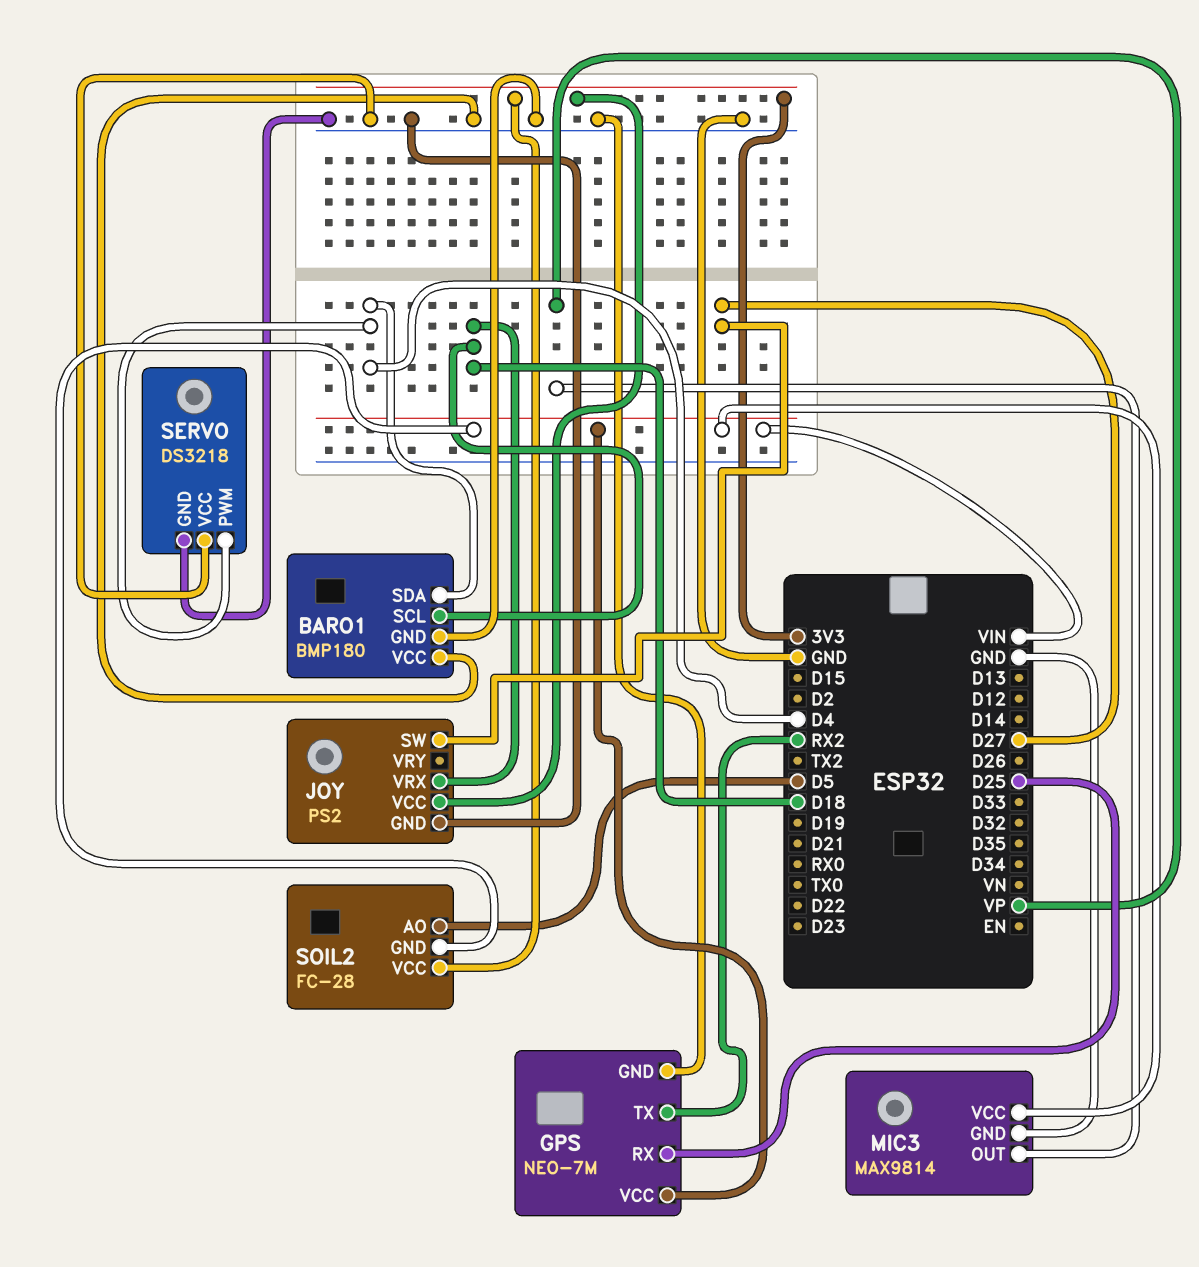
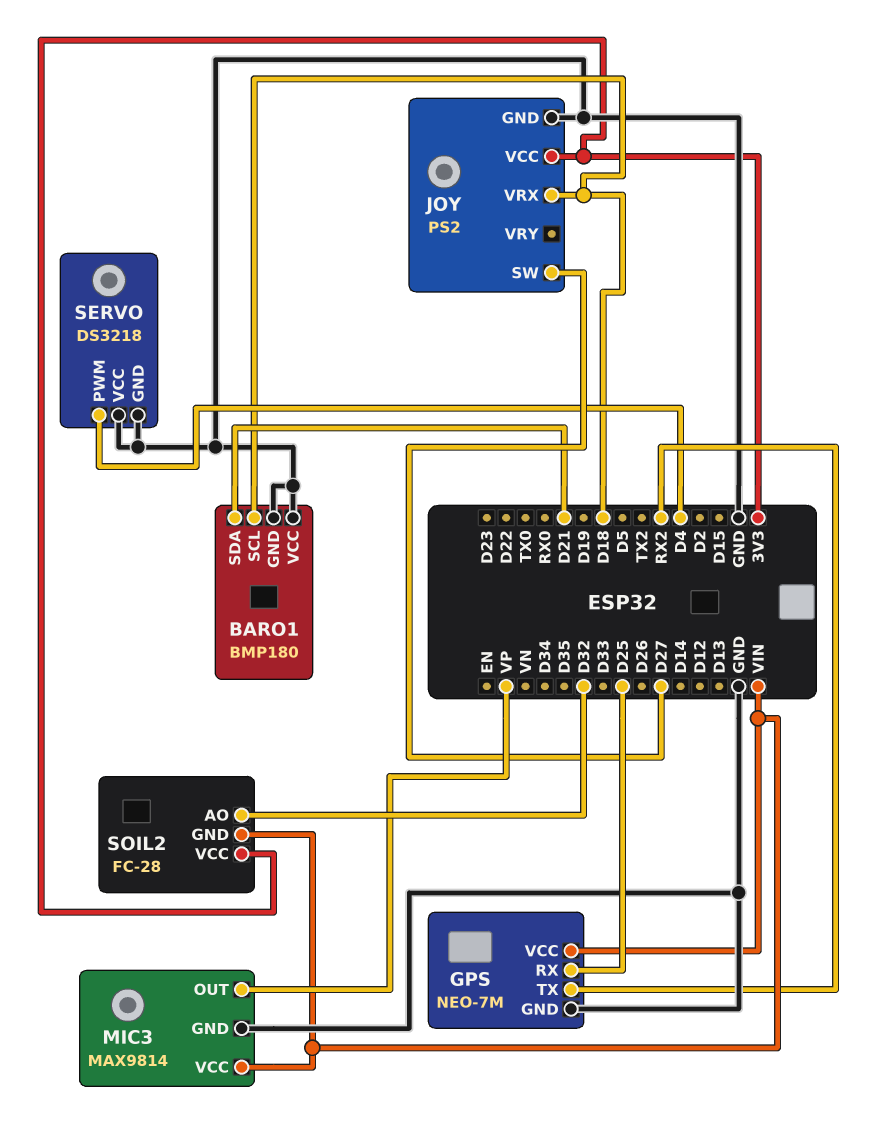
BARO1 pin SDA: D4 -> D21
SOIL2 pin AO: D5 -> D32

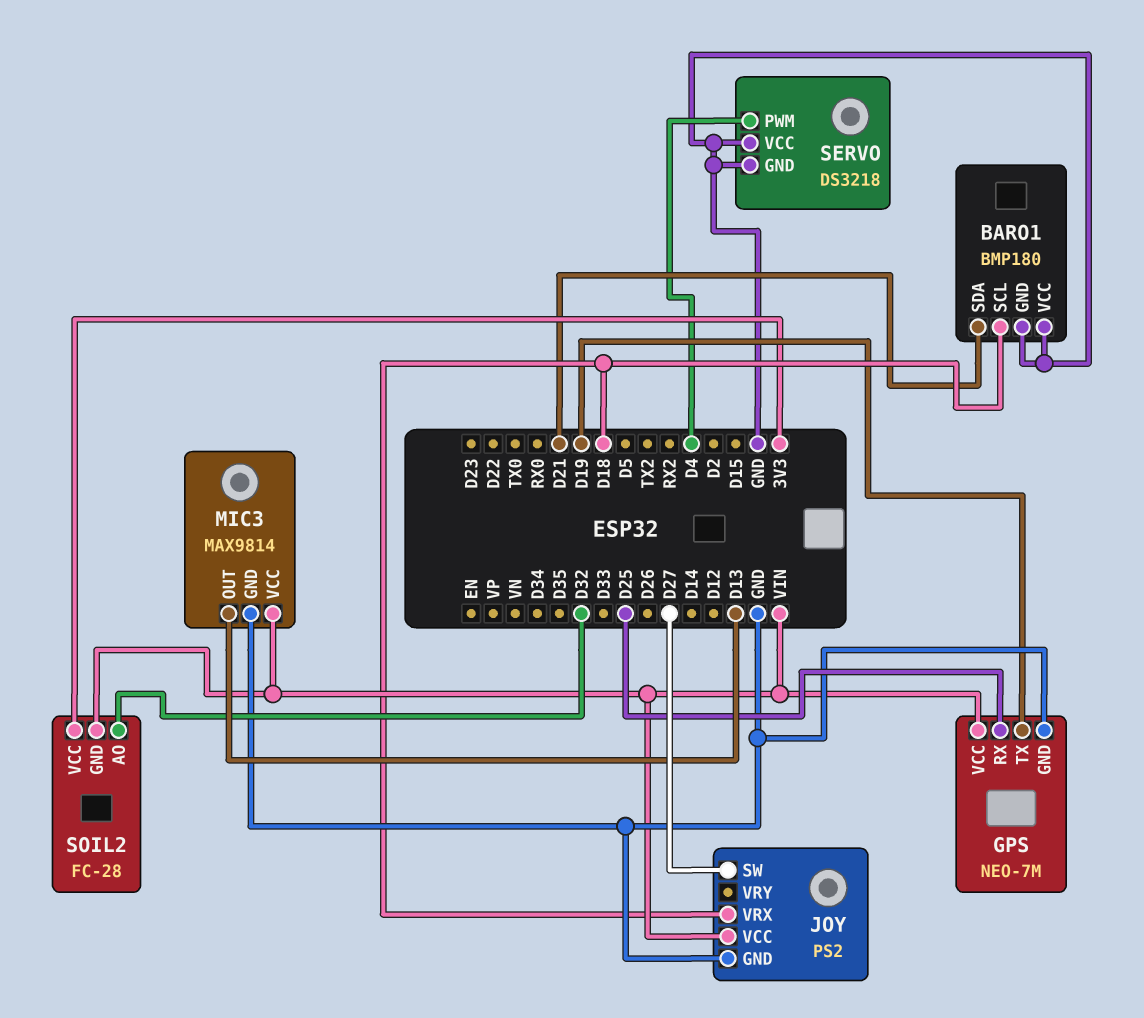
GPS pin TX: RX2 -> D19
JOY pin VCC: 3V3 -> VIN
MIC3 pin OUT: VP -> D13

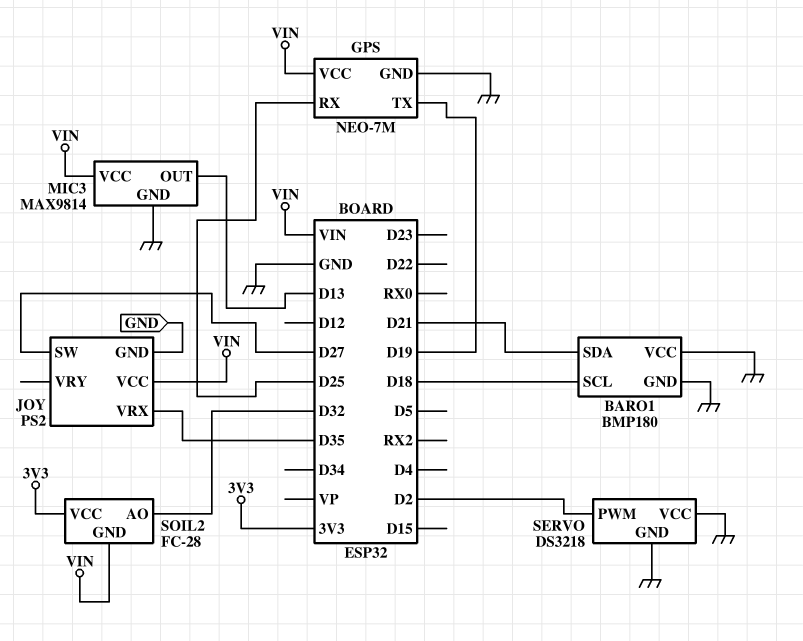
JOY pin VRX: D18 -> D35
SERVO pin PWM: D4 -> D2

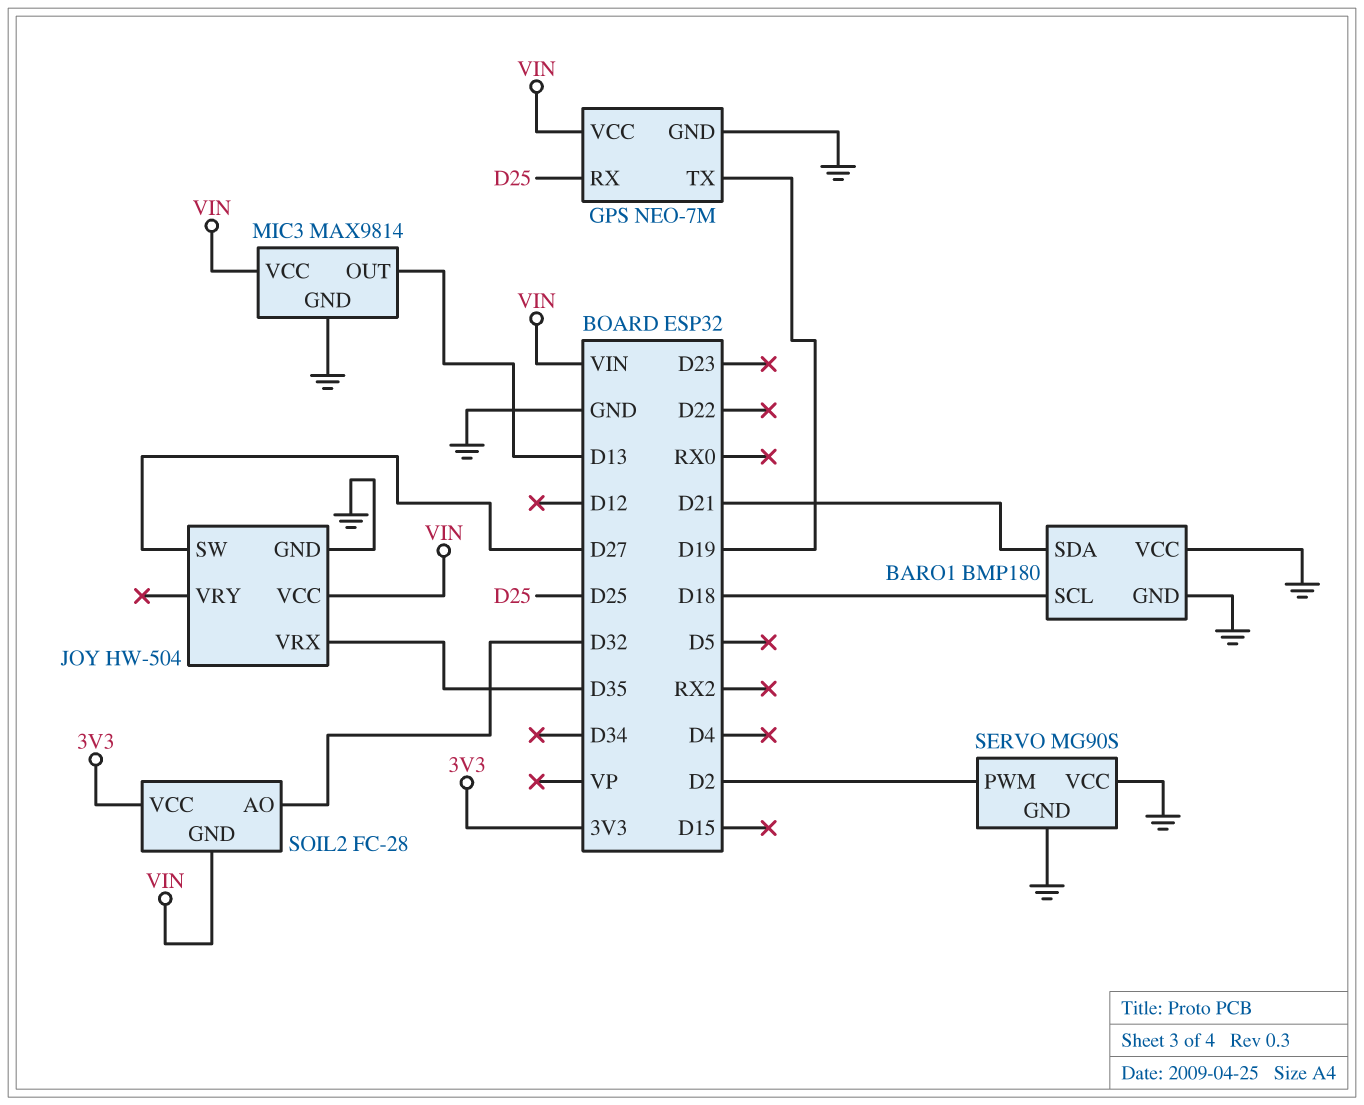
JOY: PS2 -> HW-504
SERVO: DS3218 -> MG90S

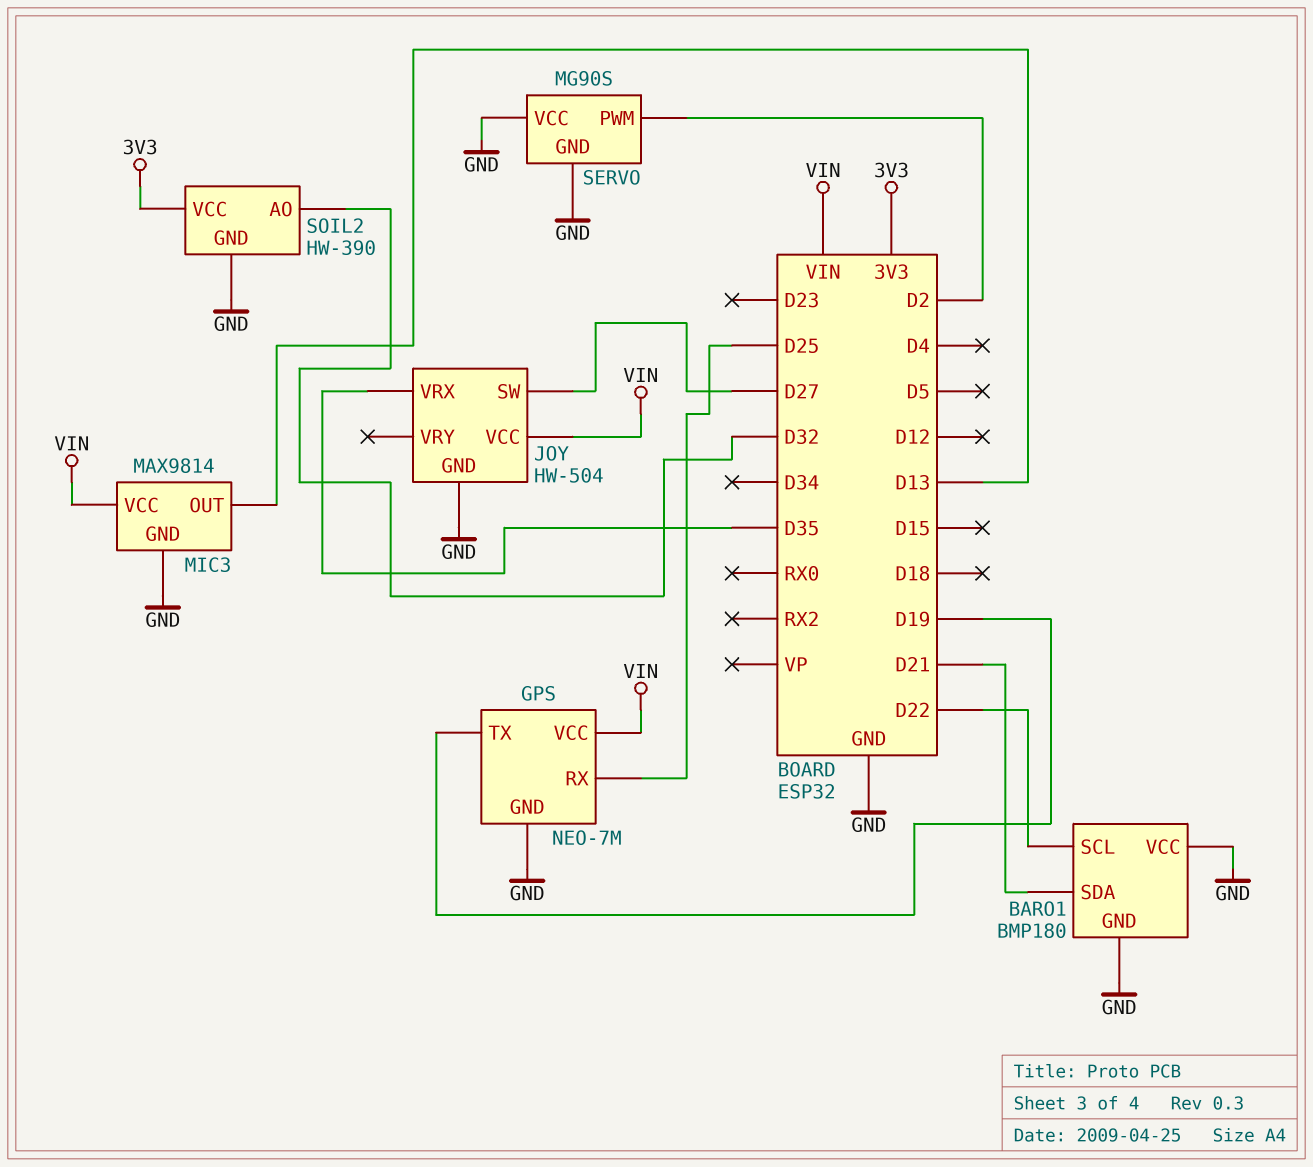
BARO1 pin SCL: D18 -> D22
SOIL2: FC-28 -> HW-390
SOIL2 pin GND: VIN -> GND

